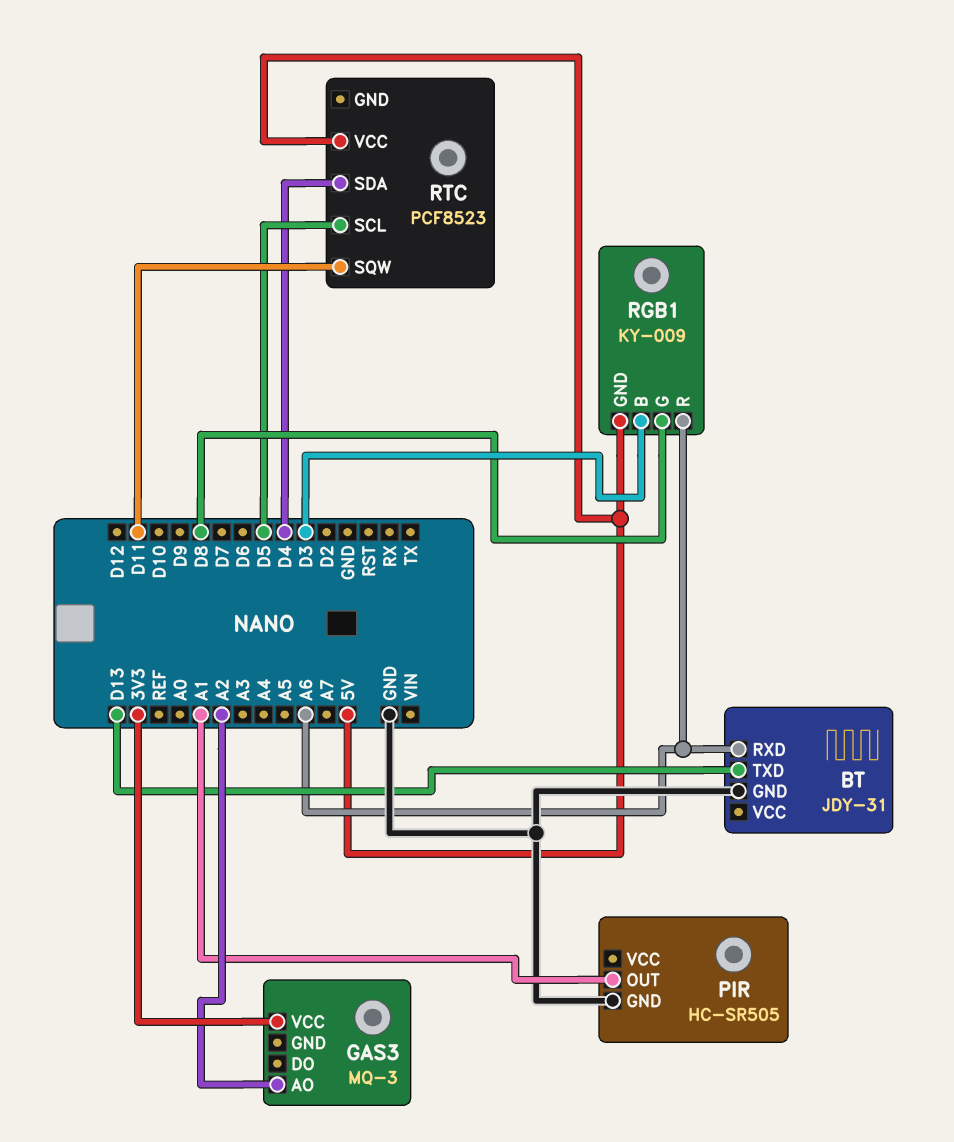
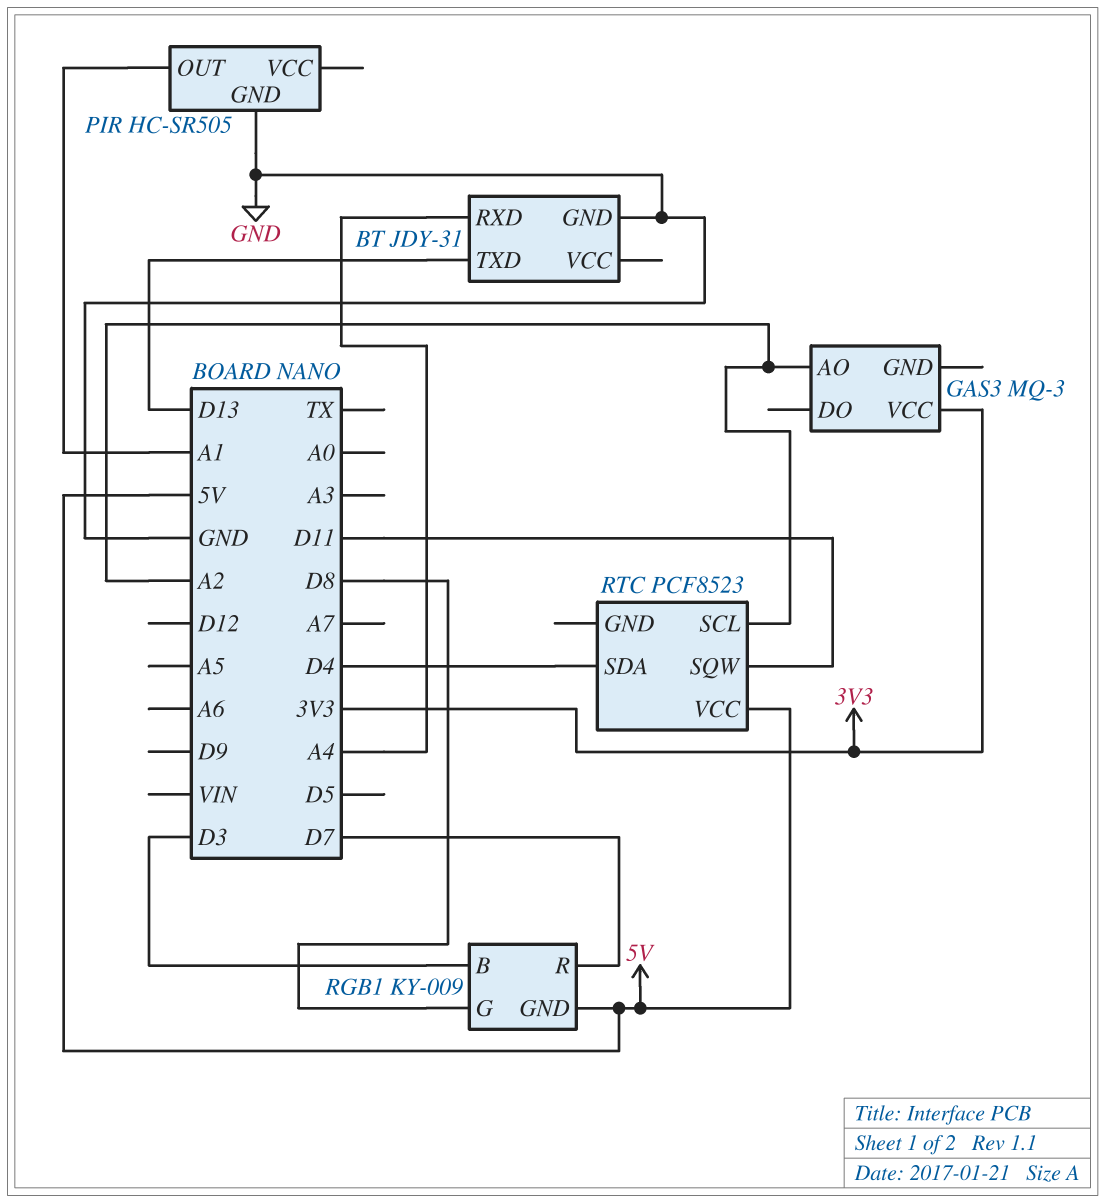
BT pin RXD: A6 -> A4
RGB1 pin R: A6 -> D7
RTC pin SCL: D5 -> A2

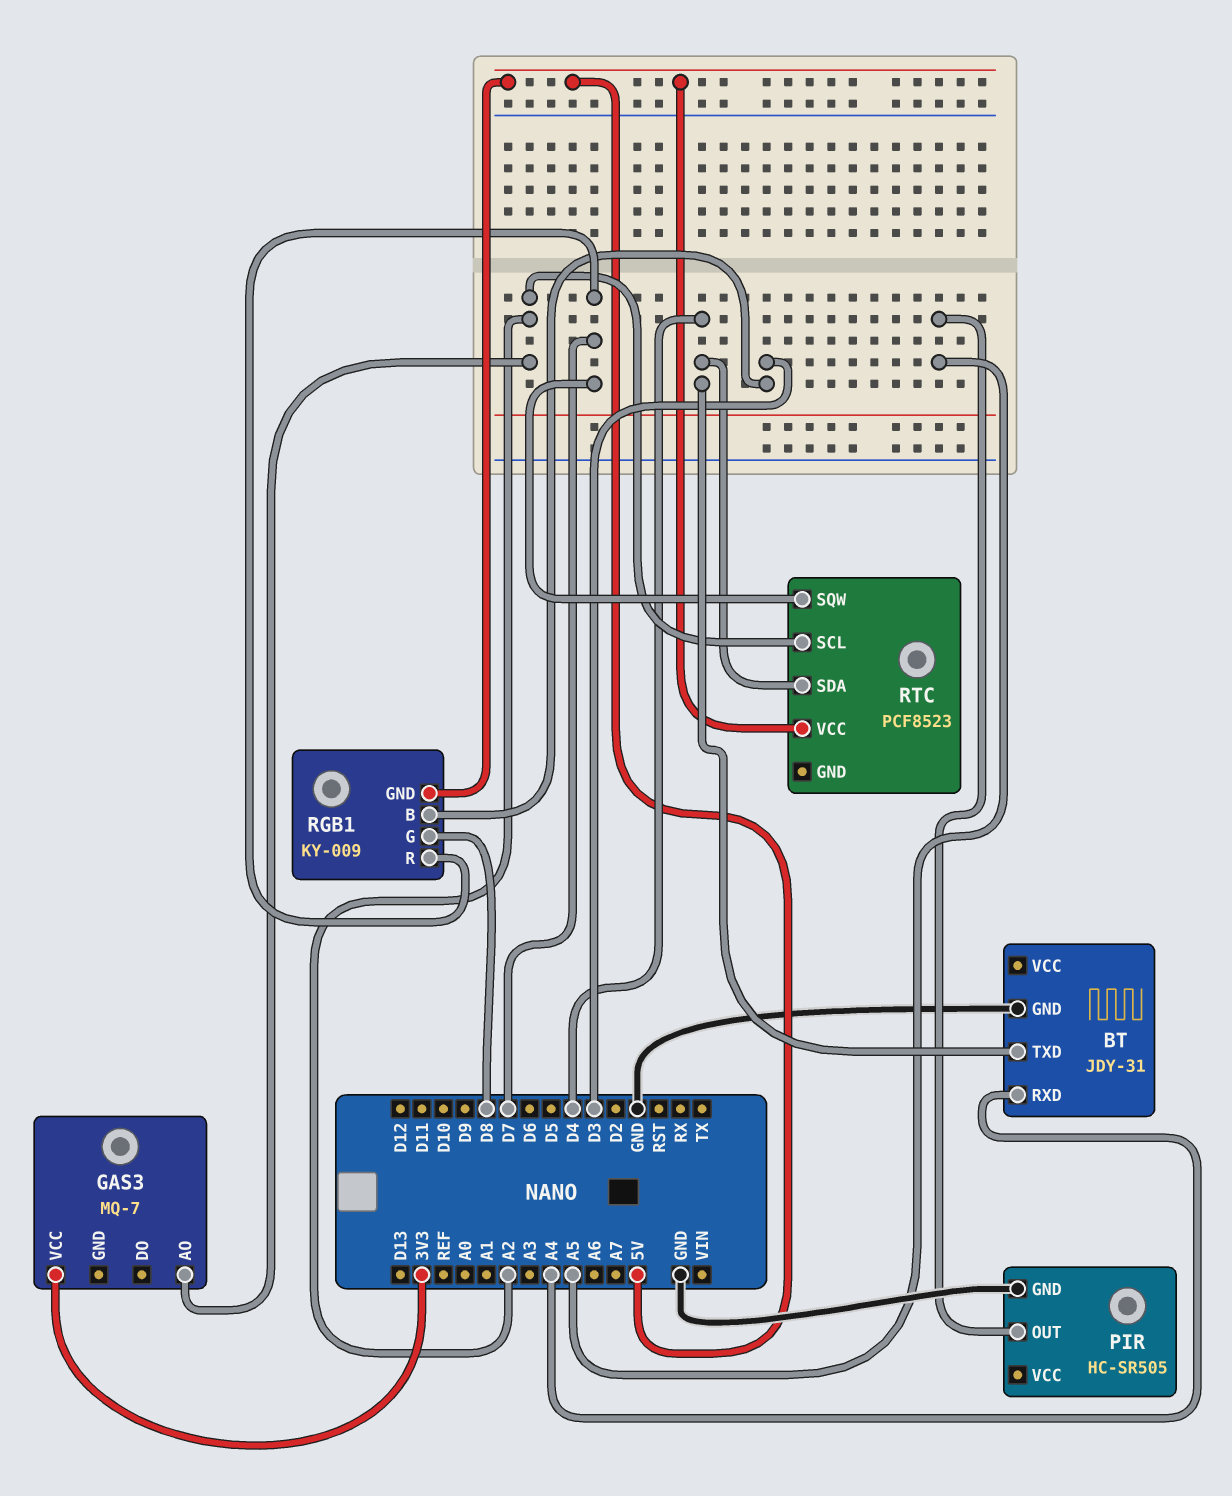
BT pin TXD: D13 -> D4
GAS3: MQ-3 -> MQ-7
PIR pin OUT: A1 -> A5
RTC pin SQW: D11 -> D7

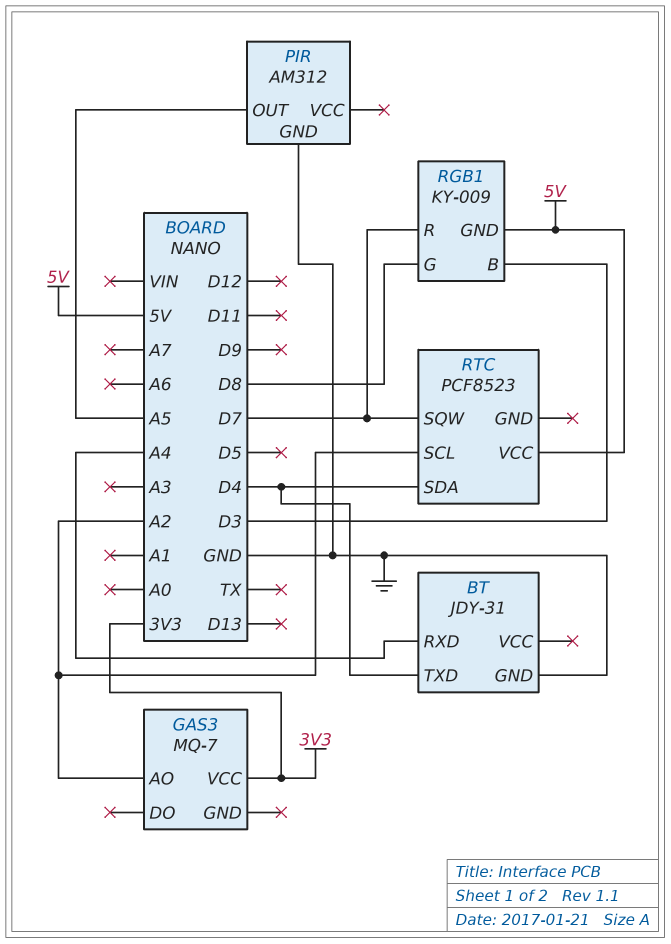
PIR: HC-SR505 -> AM312

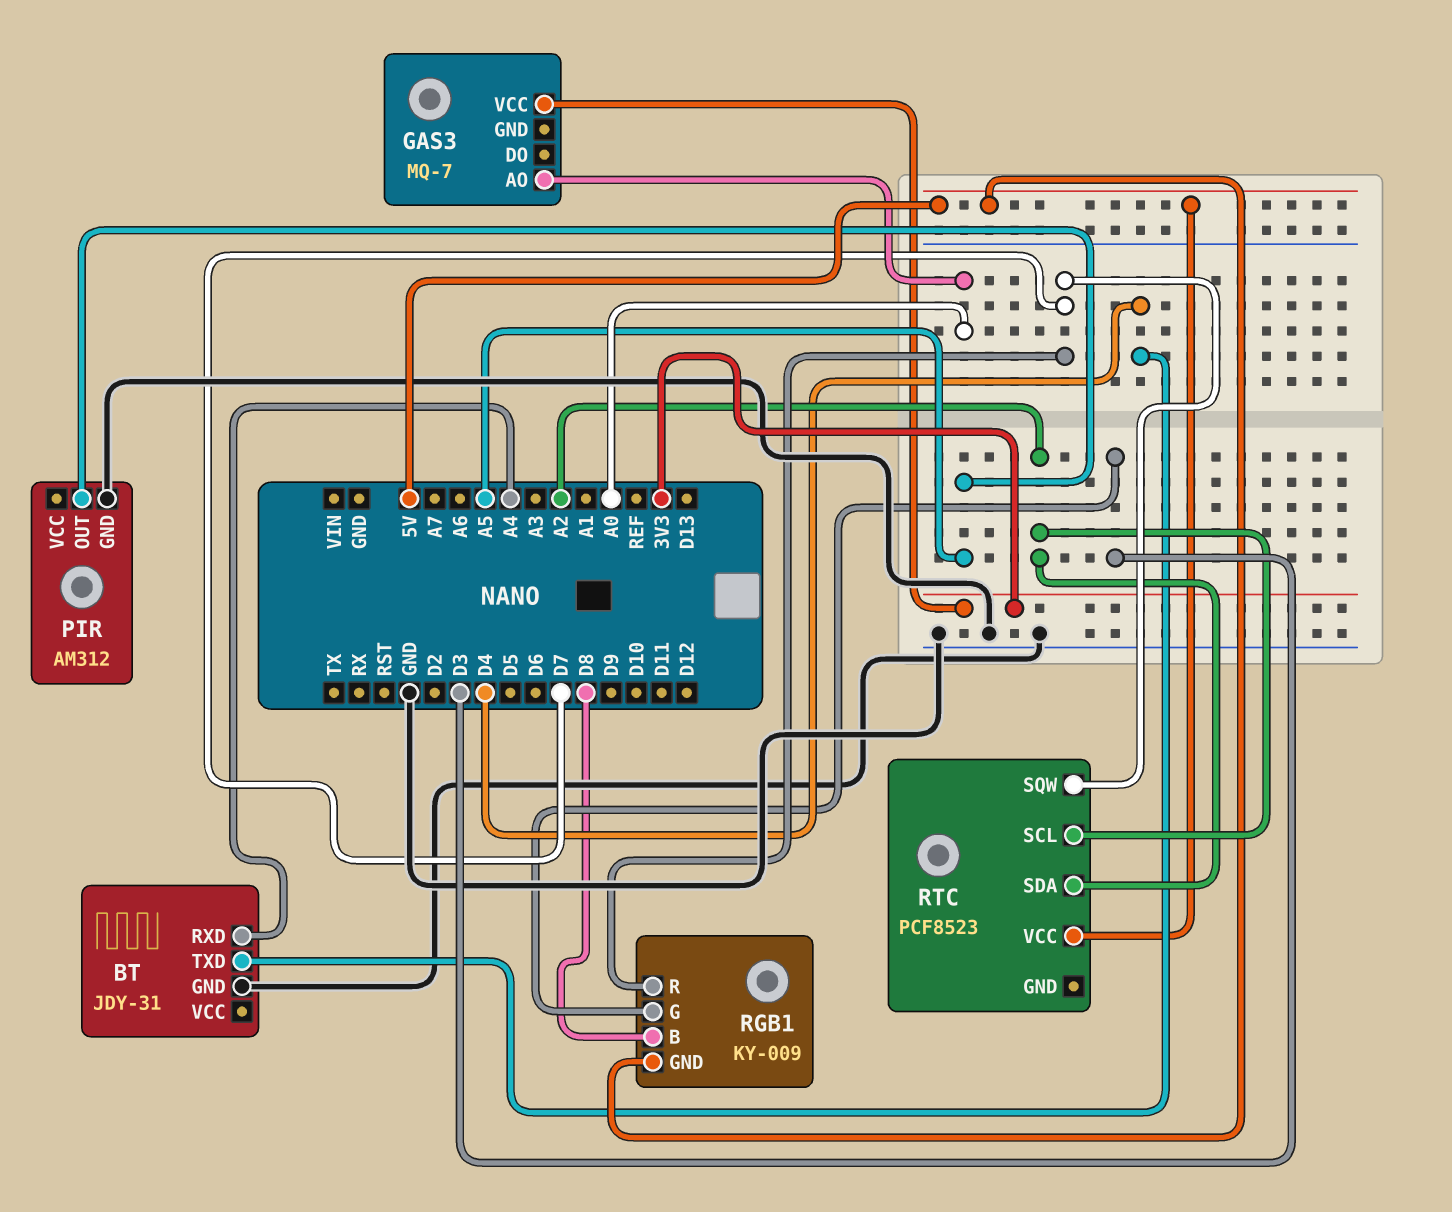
GAS3 pin AO: A2 -> A0
RGB1 pin B: D3 -> D8
RGB1 pin G: D8 -> D3
RTC pin SDA: D4 -> A2

